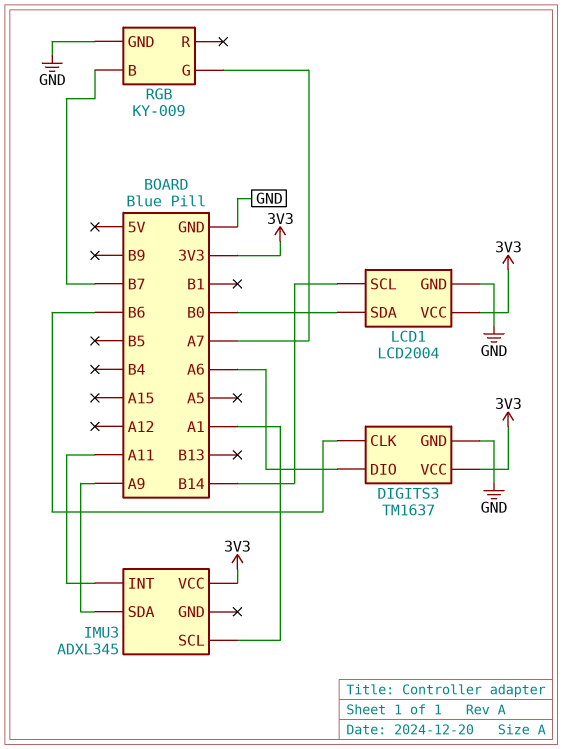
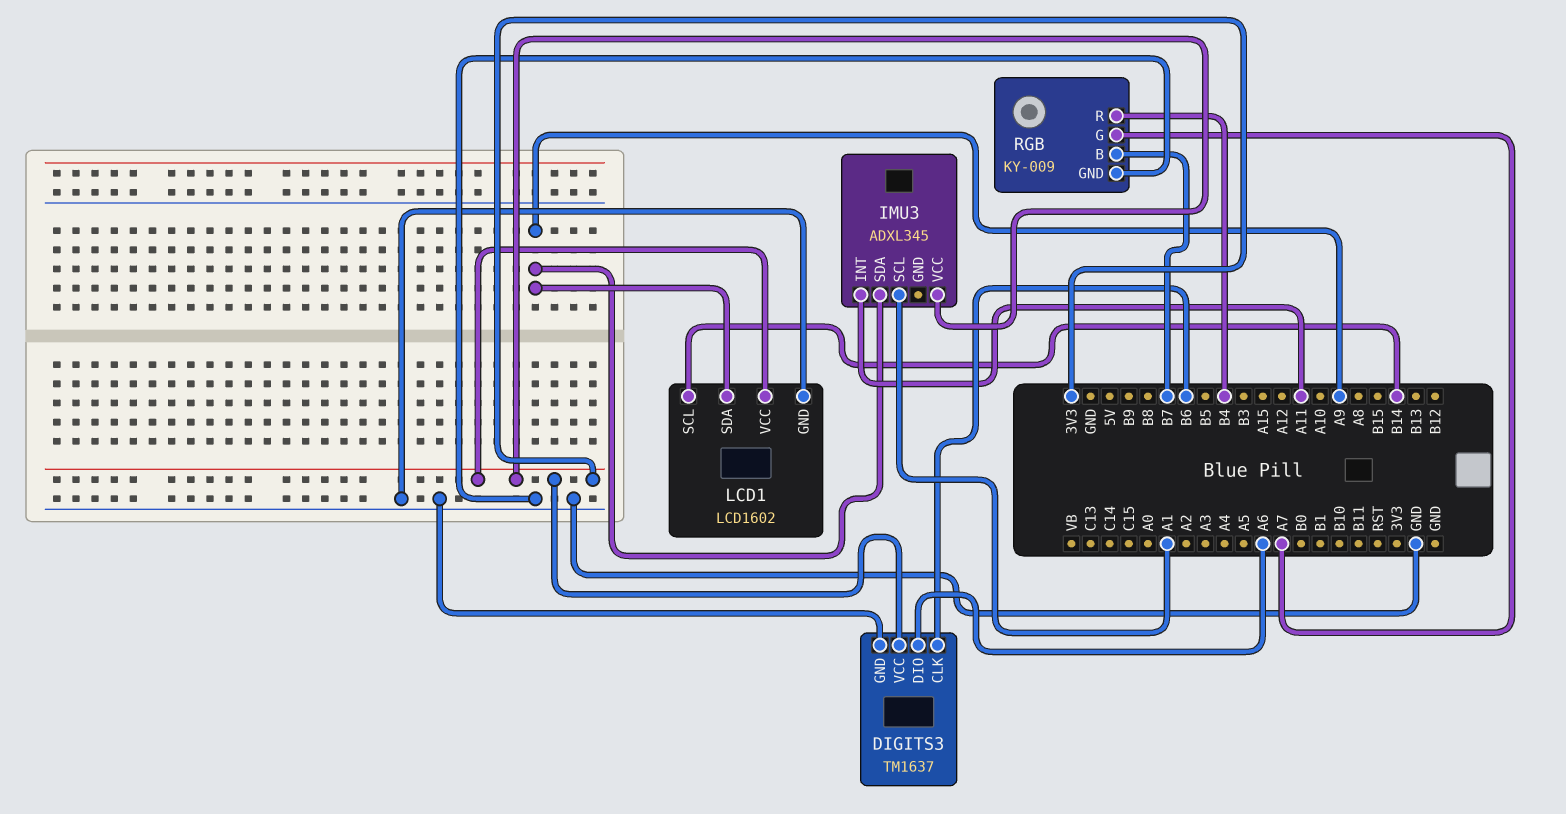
LCD1: LCD2004 -> LCD1602
LCD1 pin SDA: B0 -> A9
RGB pin R: none -> B4

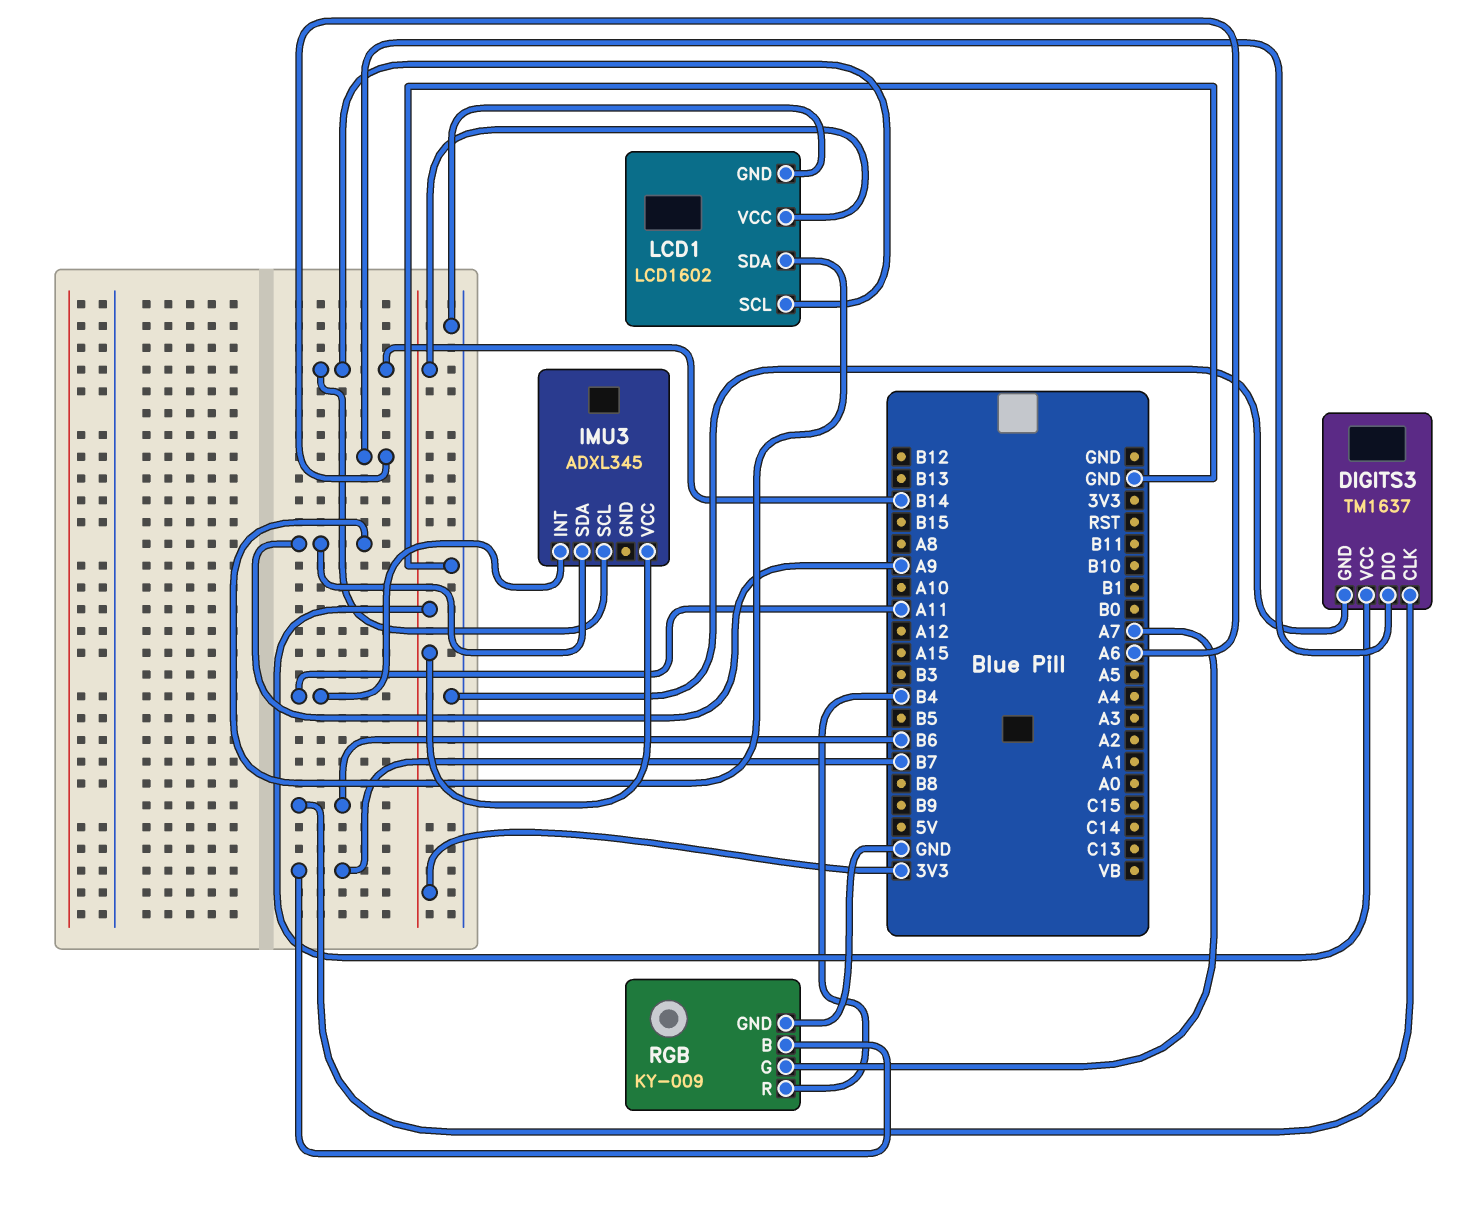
IMU3 pin SCL: A1 -> B14

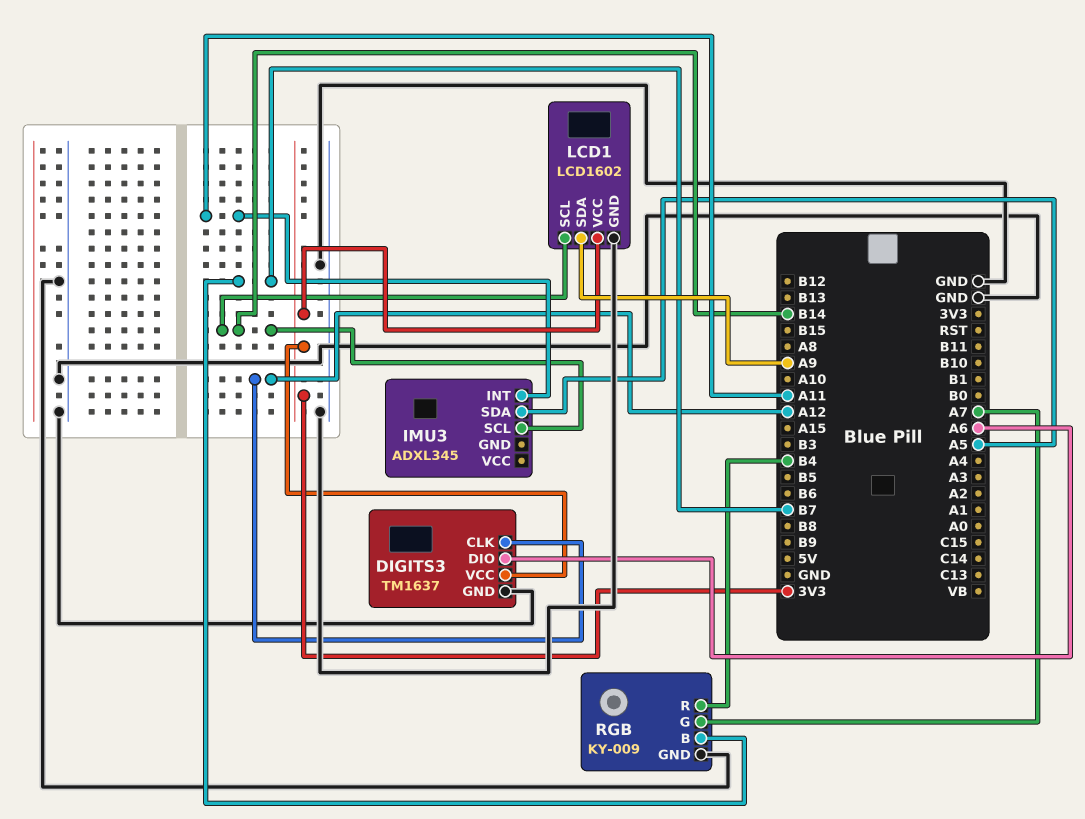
DIGITS3 pin CLK: B6 -> A12
IMU3 pin SDA: A9 -> A5
IMU3 pin VCC: 3V3 -> none

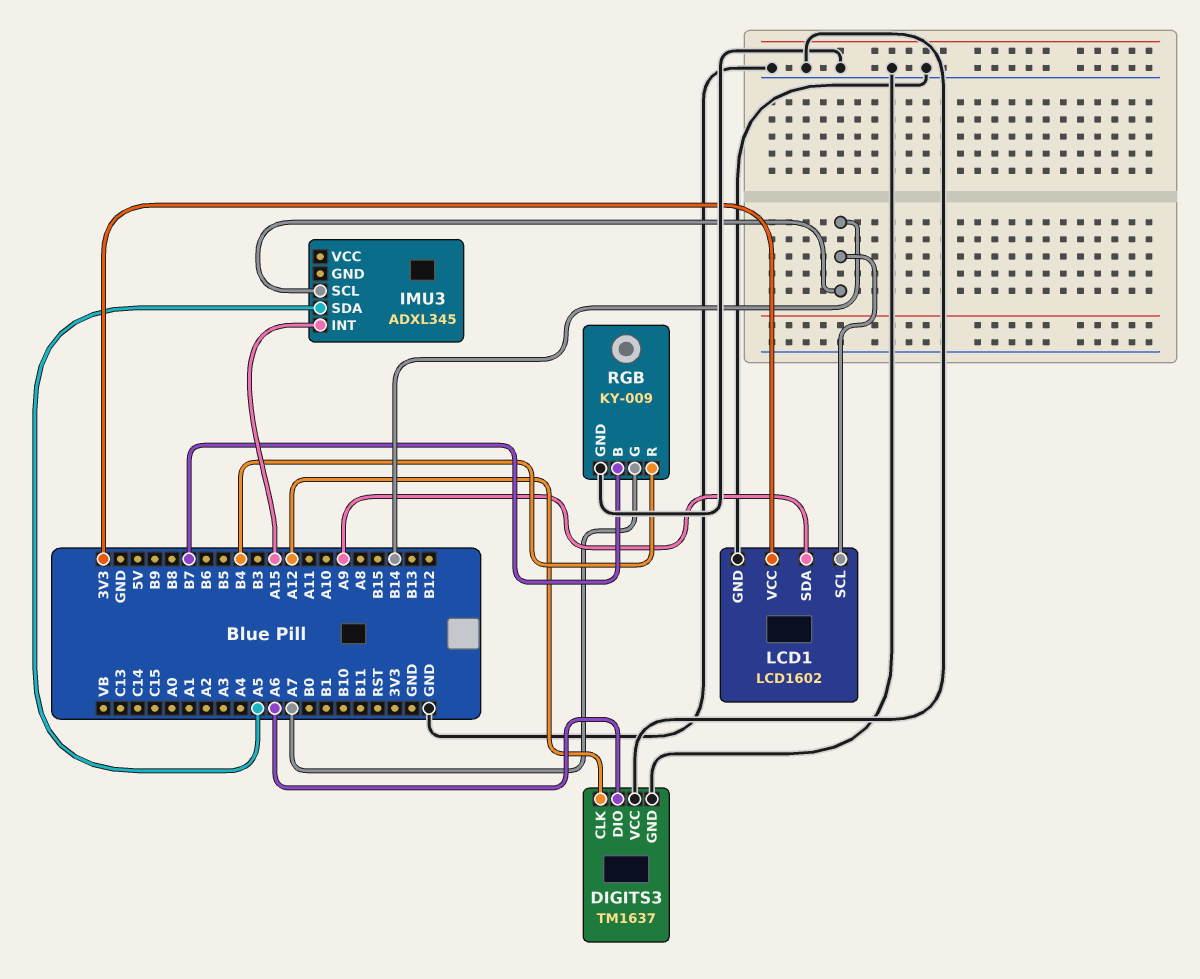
DIGITS3 pin VCC: 3V3 -> GND
IMU3 pin INT: A11 -> A15

